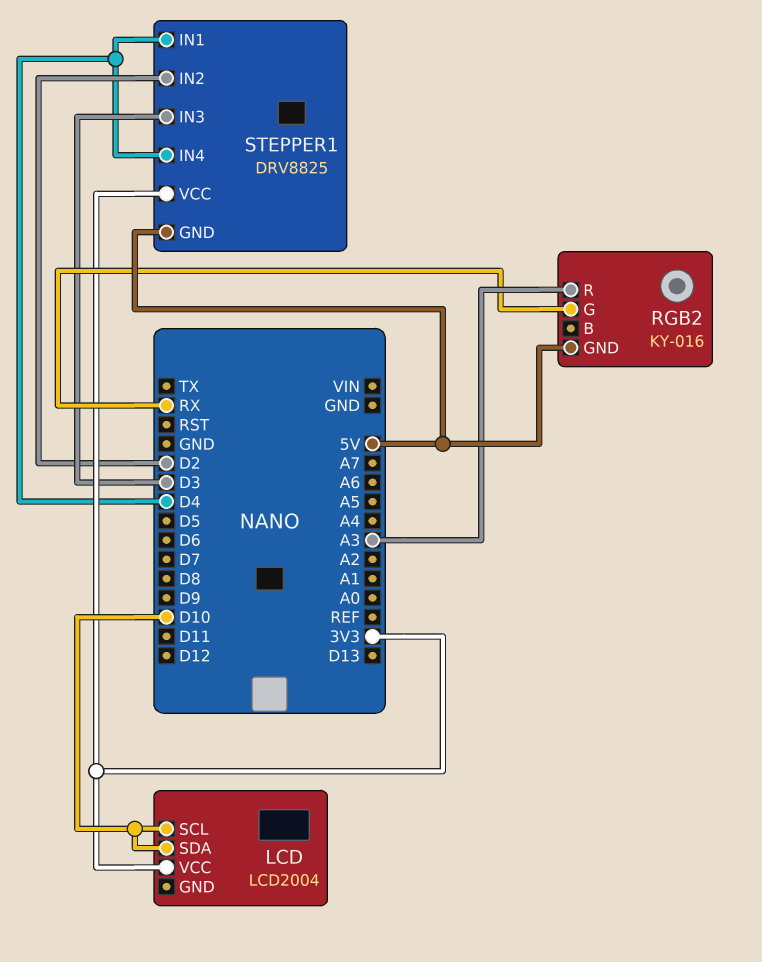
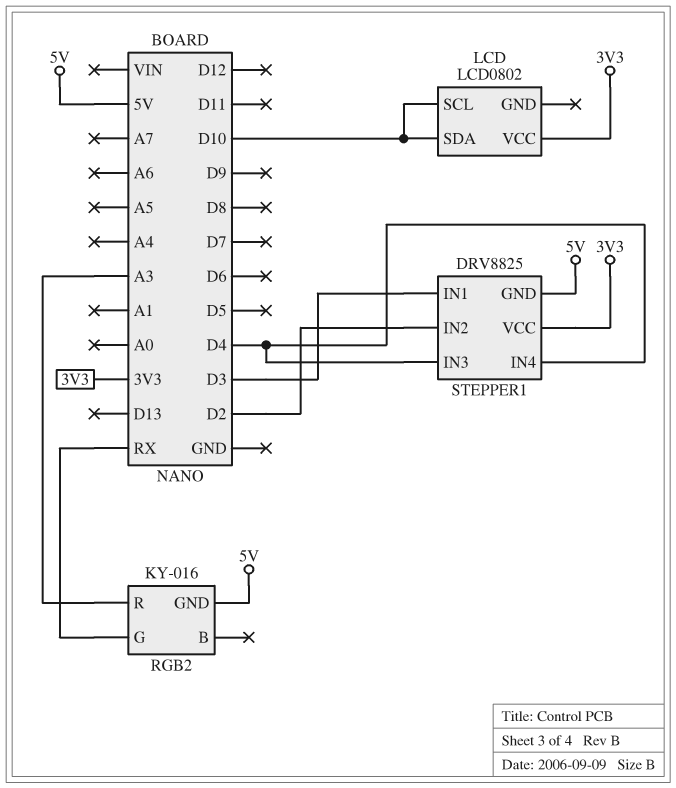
LCD: LCD2004 -> LCD0802
STEPPER1 pin IN1: D4 -> D3
STEPPER1 pin IN3: D3 -> D4

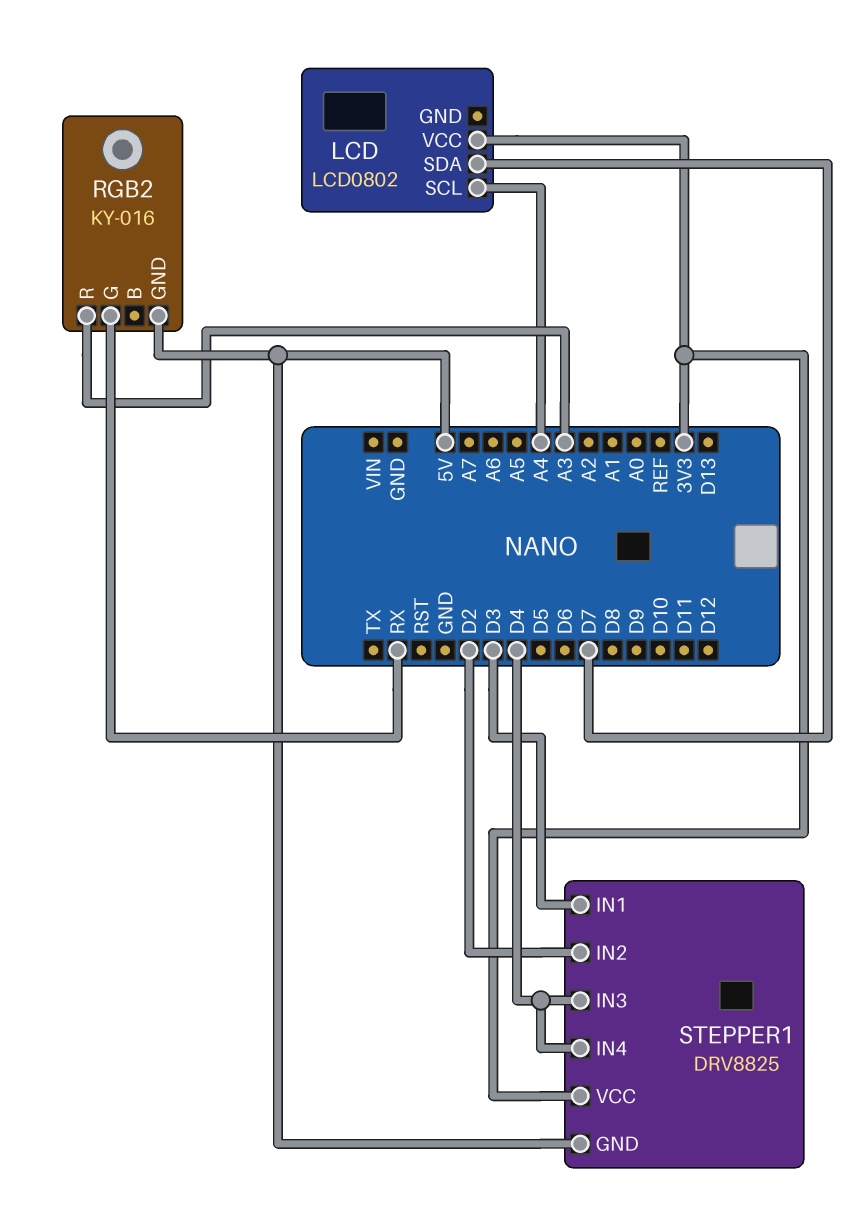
LCD pin SCL: D10 -> A4
LCD pin SDA: D10 -> D7

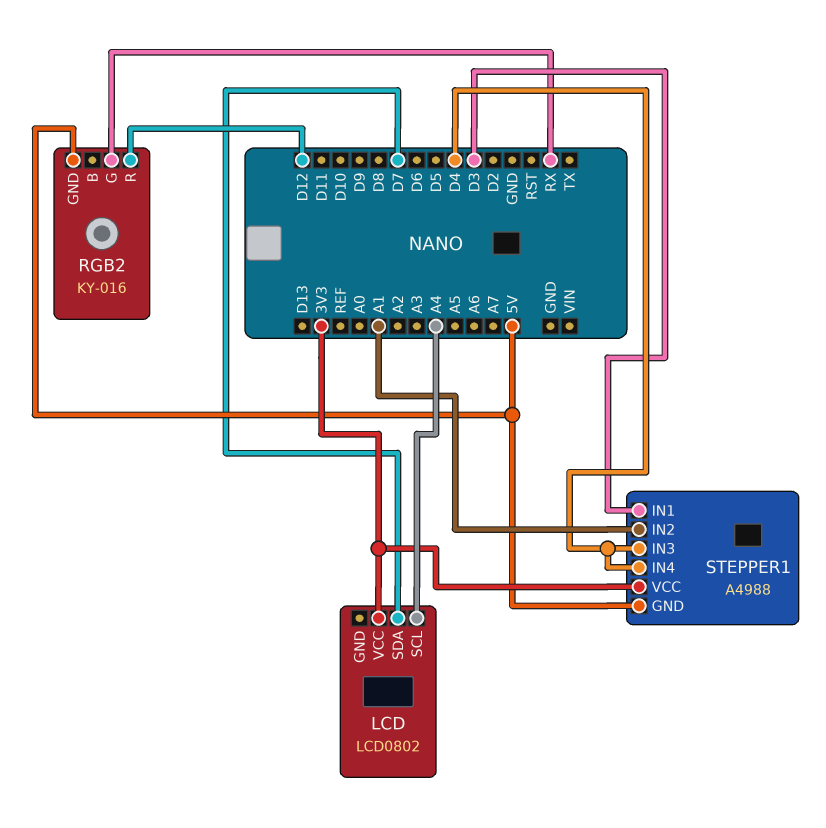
RGB2 pin R: A3 -> D12
STEPPER1: DRV8825 -> A4988
STEPPER1 pin IN2: D2 -> A1

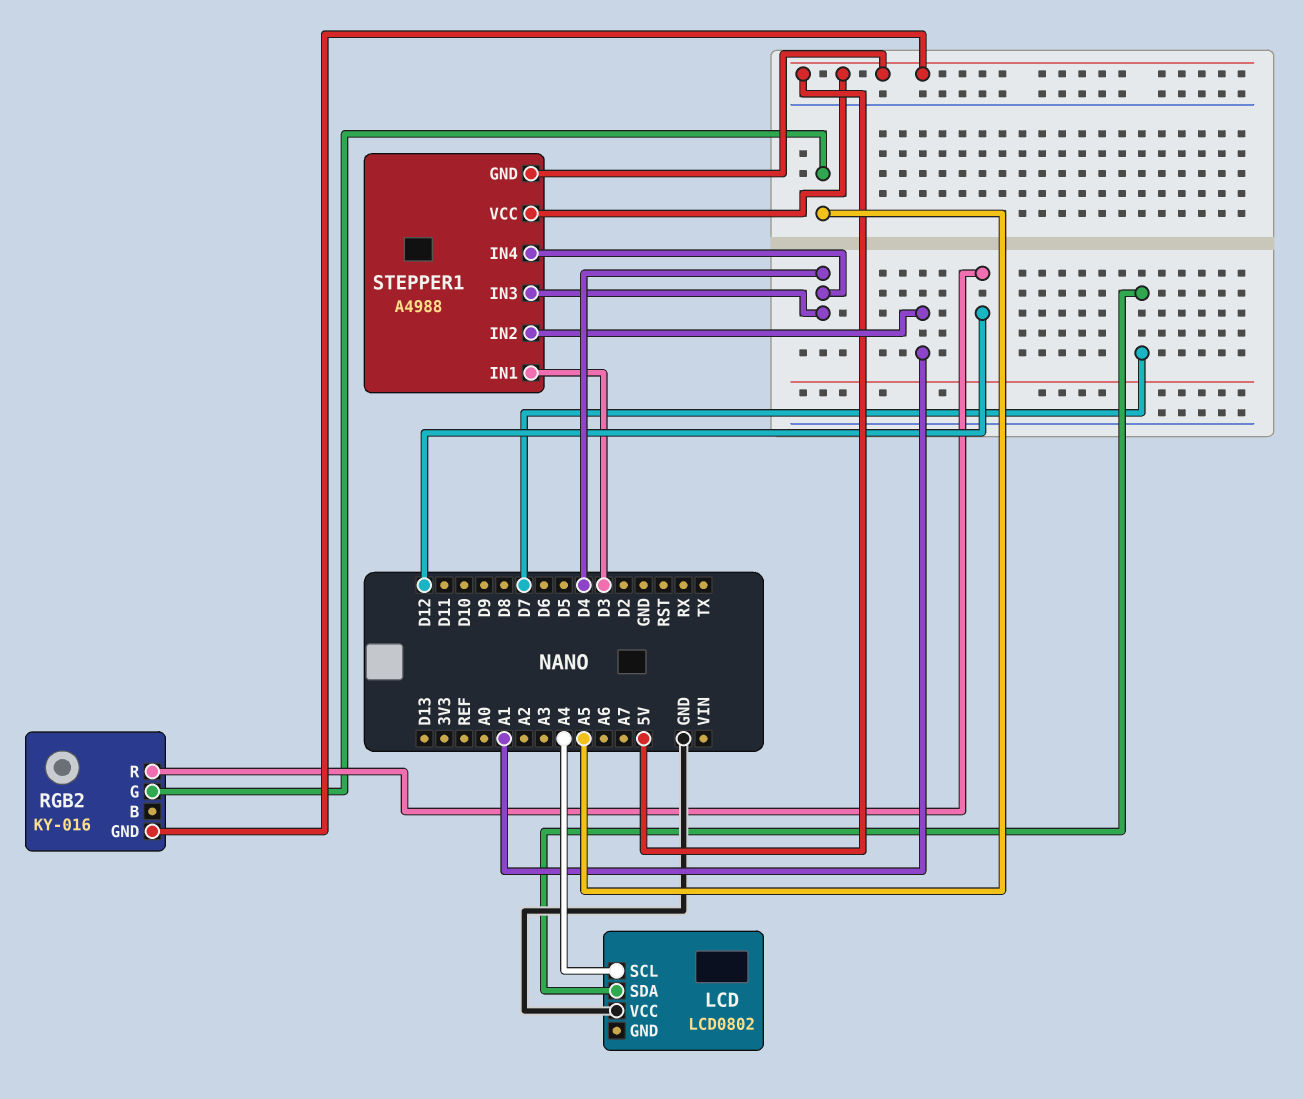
LCD pin VCC: 3V3 -> GND
RGB2 pin G: RX -> A5
STEPPER1 pin VCC: 3V3 -> 5V

